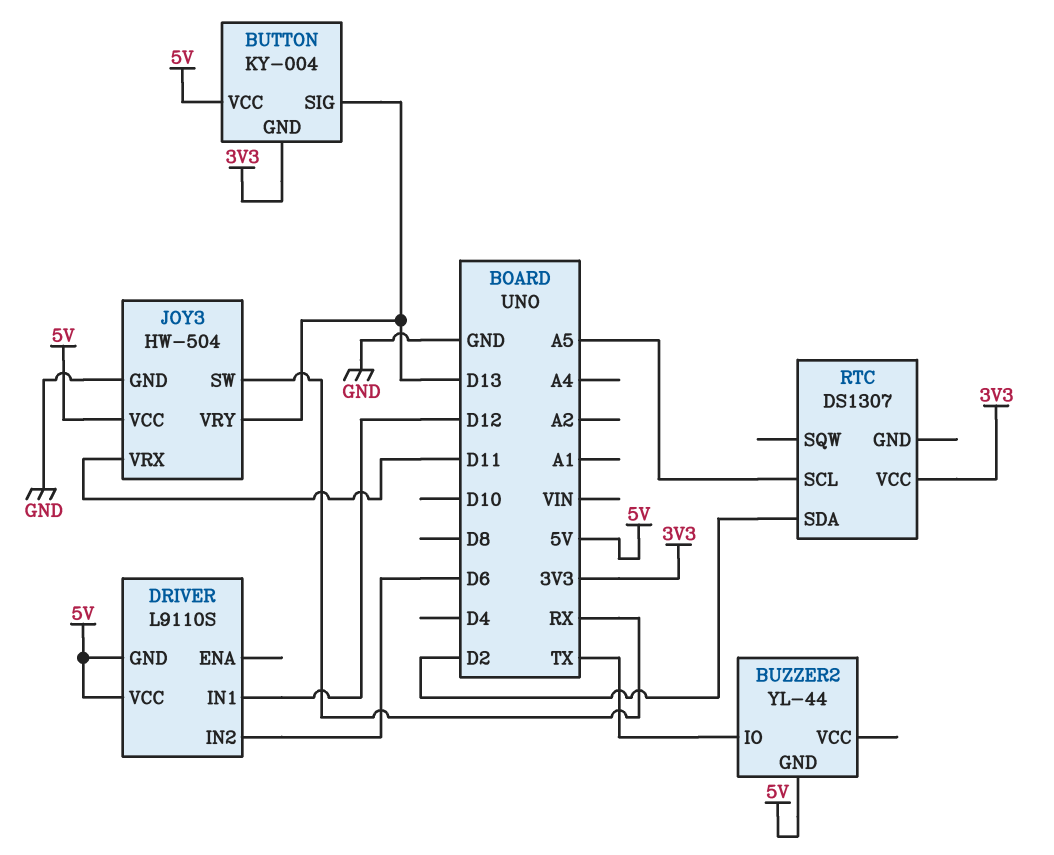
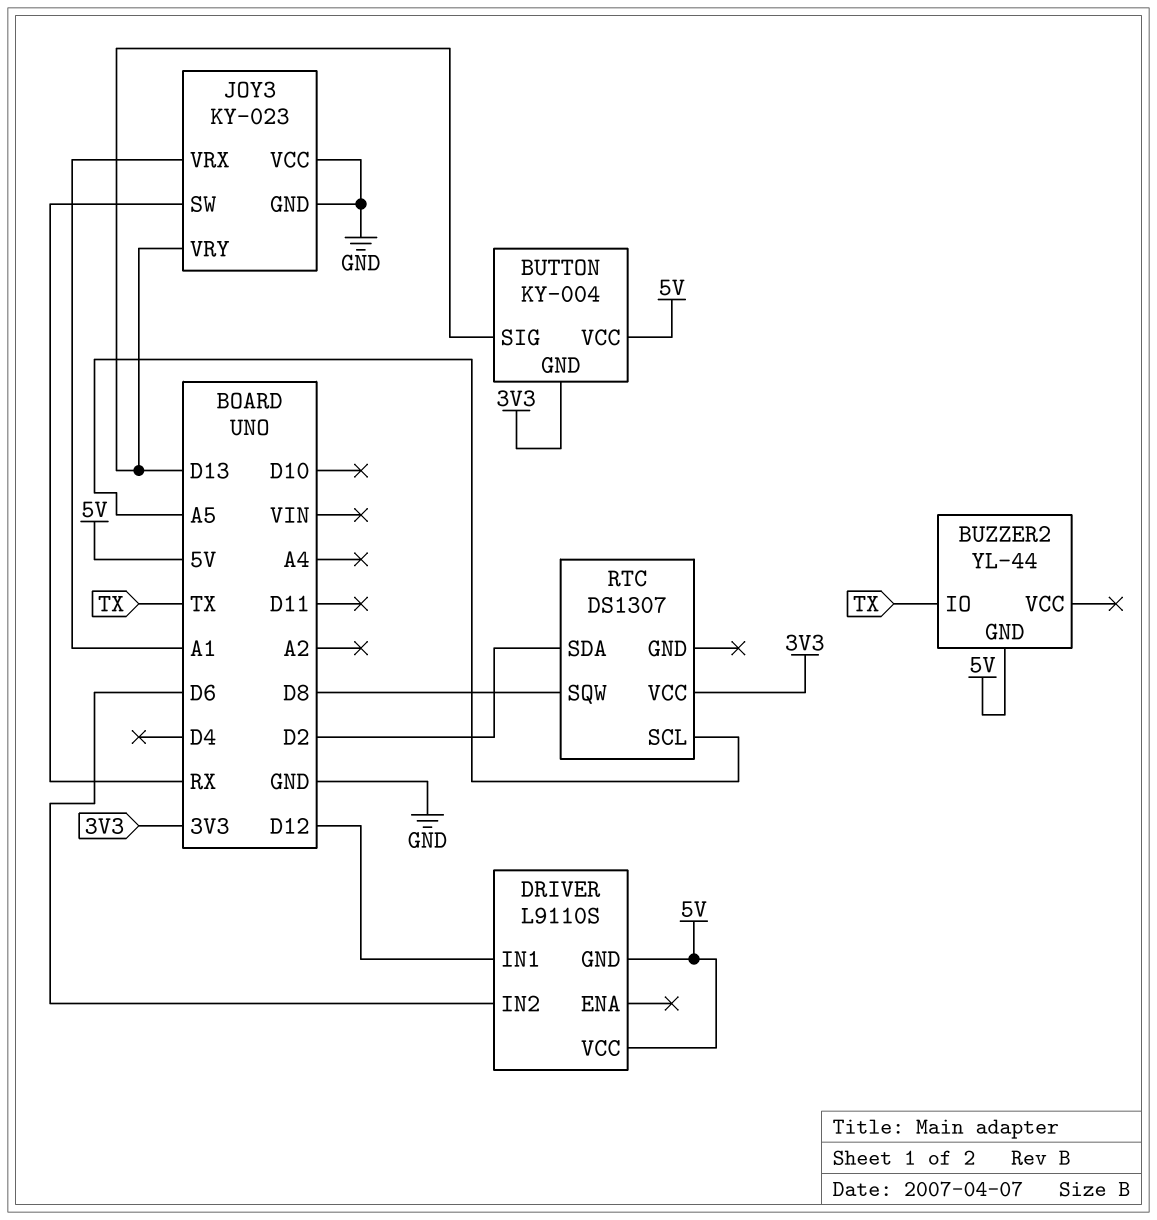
JOY3: HW-504 -> KY-023
JOY3 pin VCC: 5V -> GND
JOY3 pin VRX: D11 -> A1
RTC pin SQW: none -> D8

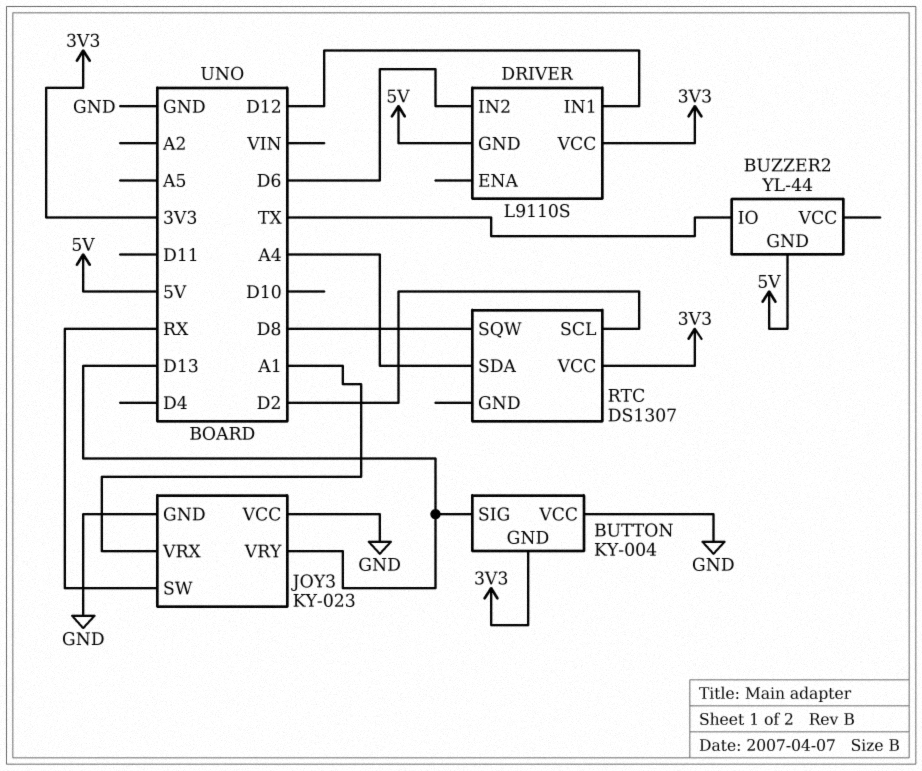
BUTTON pin VCC: 5V -> GND
DRIVER pin VCC: 5V -> 3V3
RTC pin SCL: A5 -> D2
RTC pin SDA: D2 -> A4

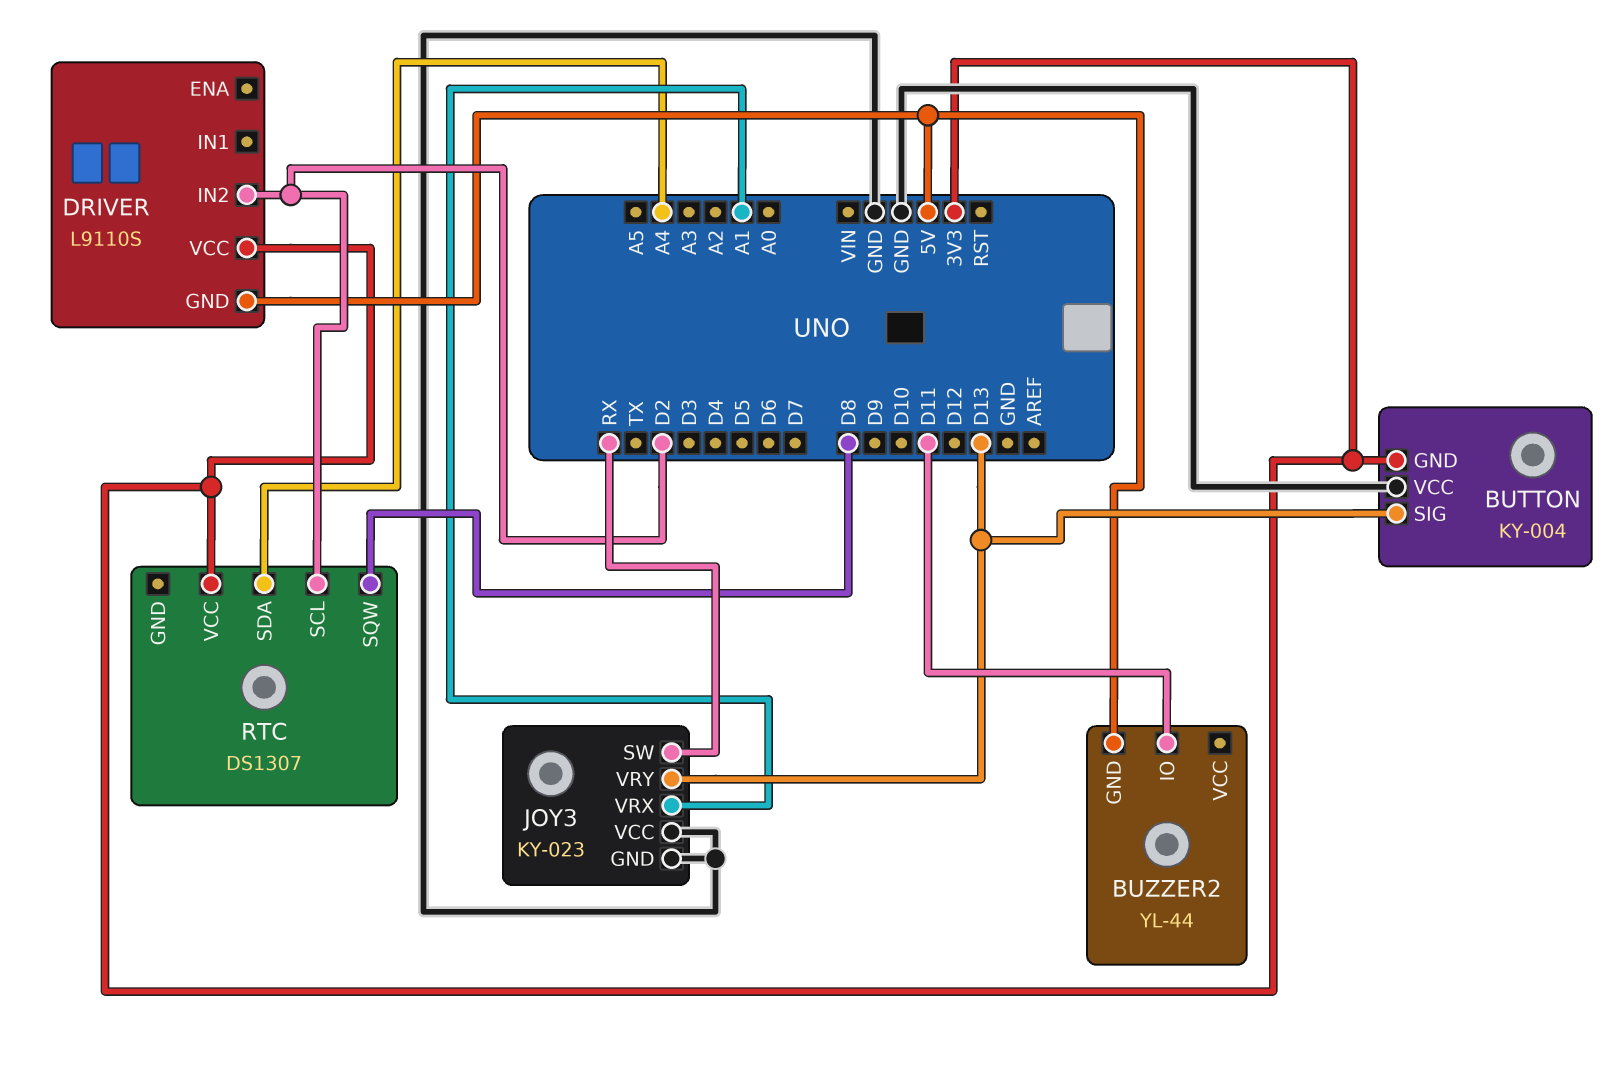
BUZZER2 pin IO: TX -> D11
DRIVER pin IN1: D12 -> none
DRIVER pin IN2: D6 -> D2

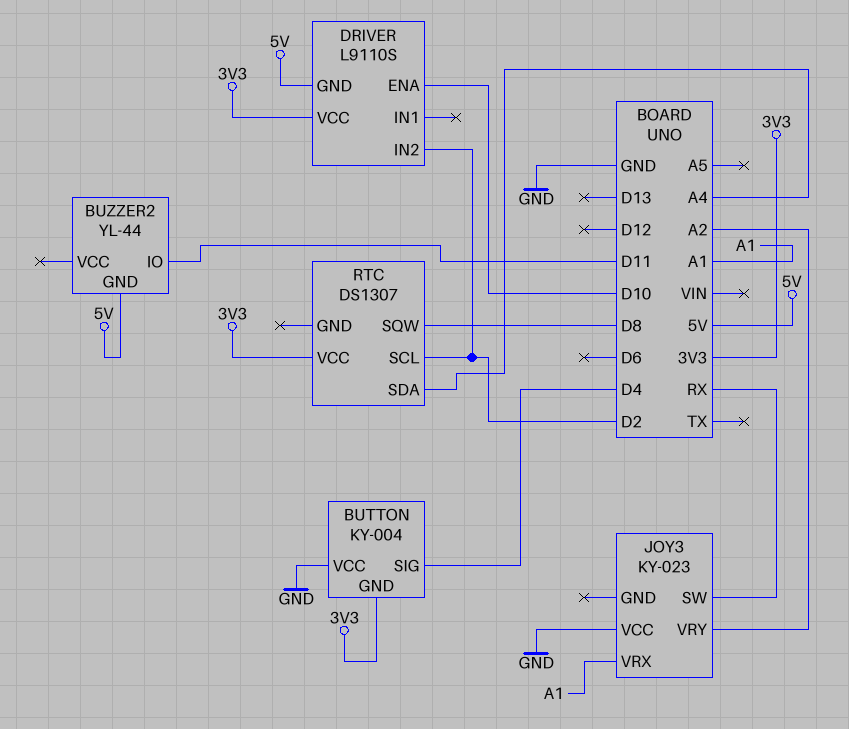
BUTTON pin SIG: D13 -> D4
DRIVER pin ENA: none -> D10
JOY3 pin GND: GND -> none
JOY3 pin VRY: D13 -> A2

